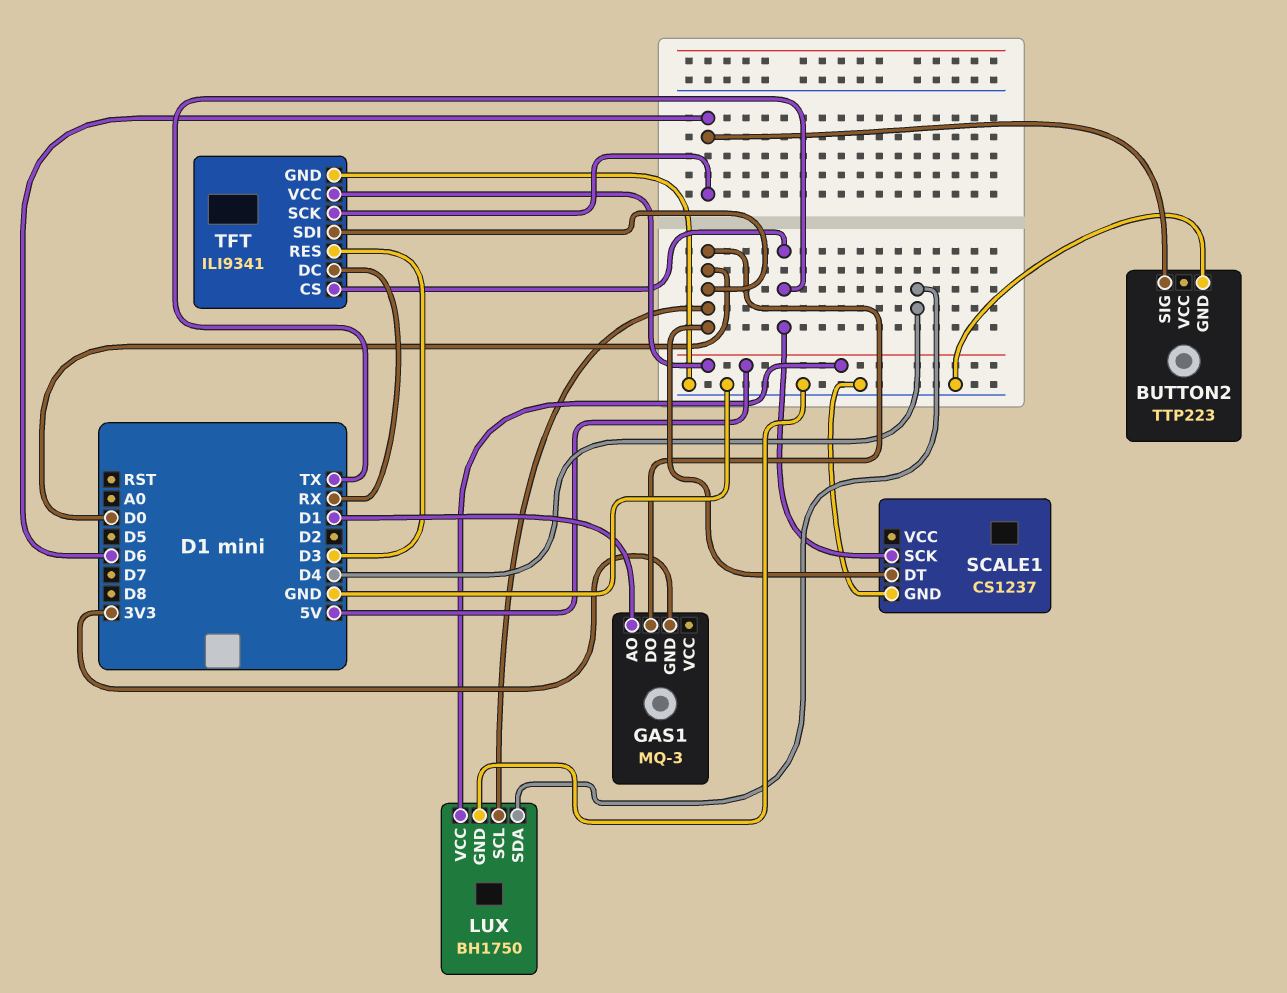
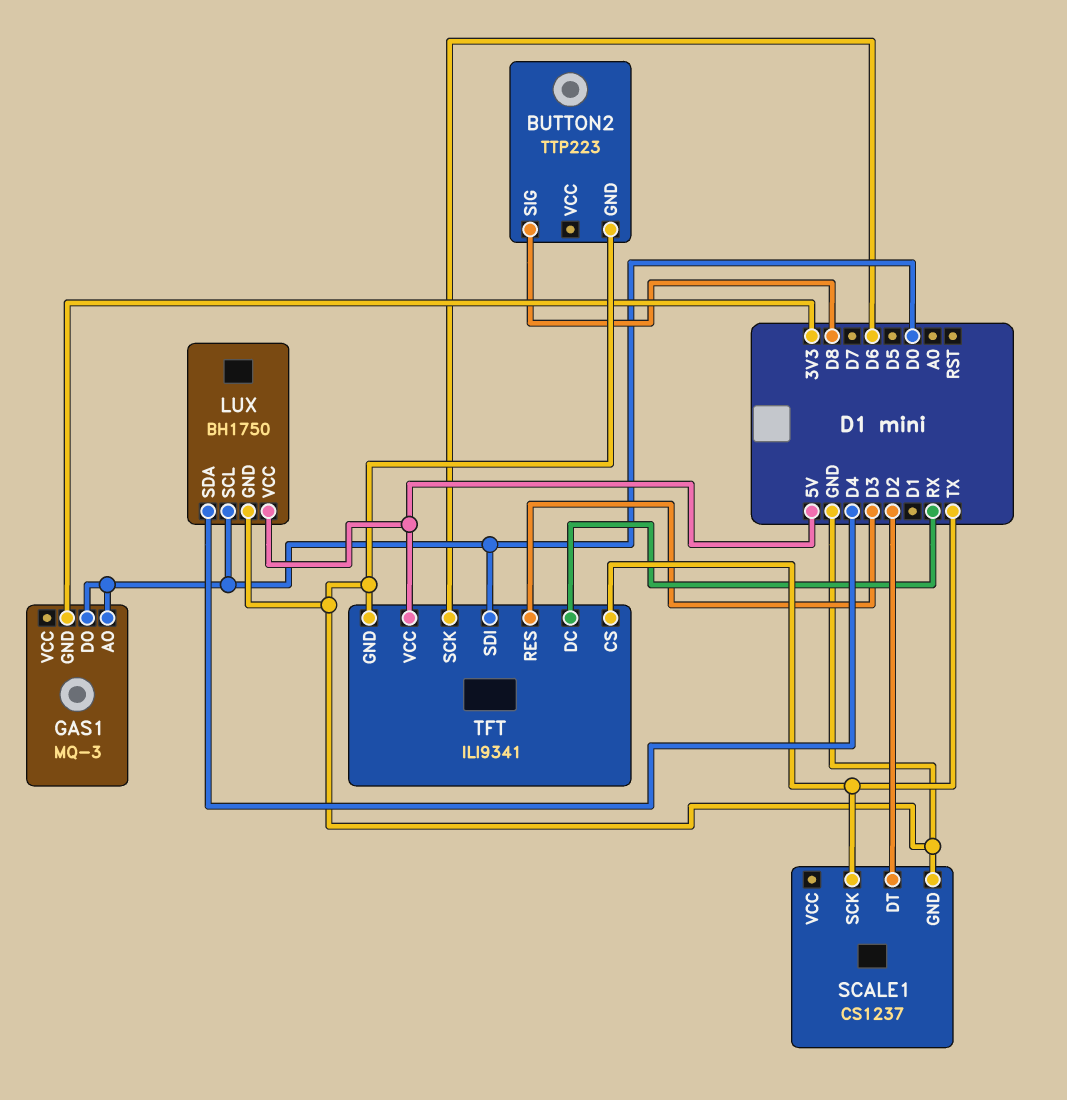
BUTTON2 pin SIG: D6 -> D8
GAS1 pin AO: D1 -> D0
SCALE1 pin DT: D0 -> D2

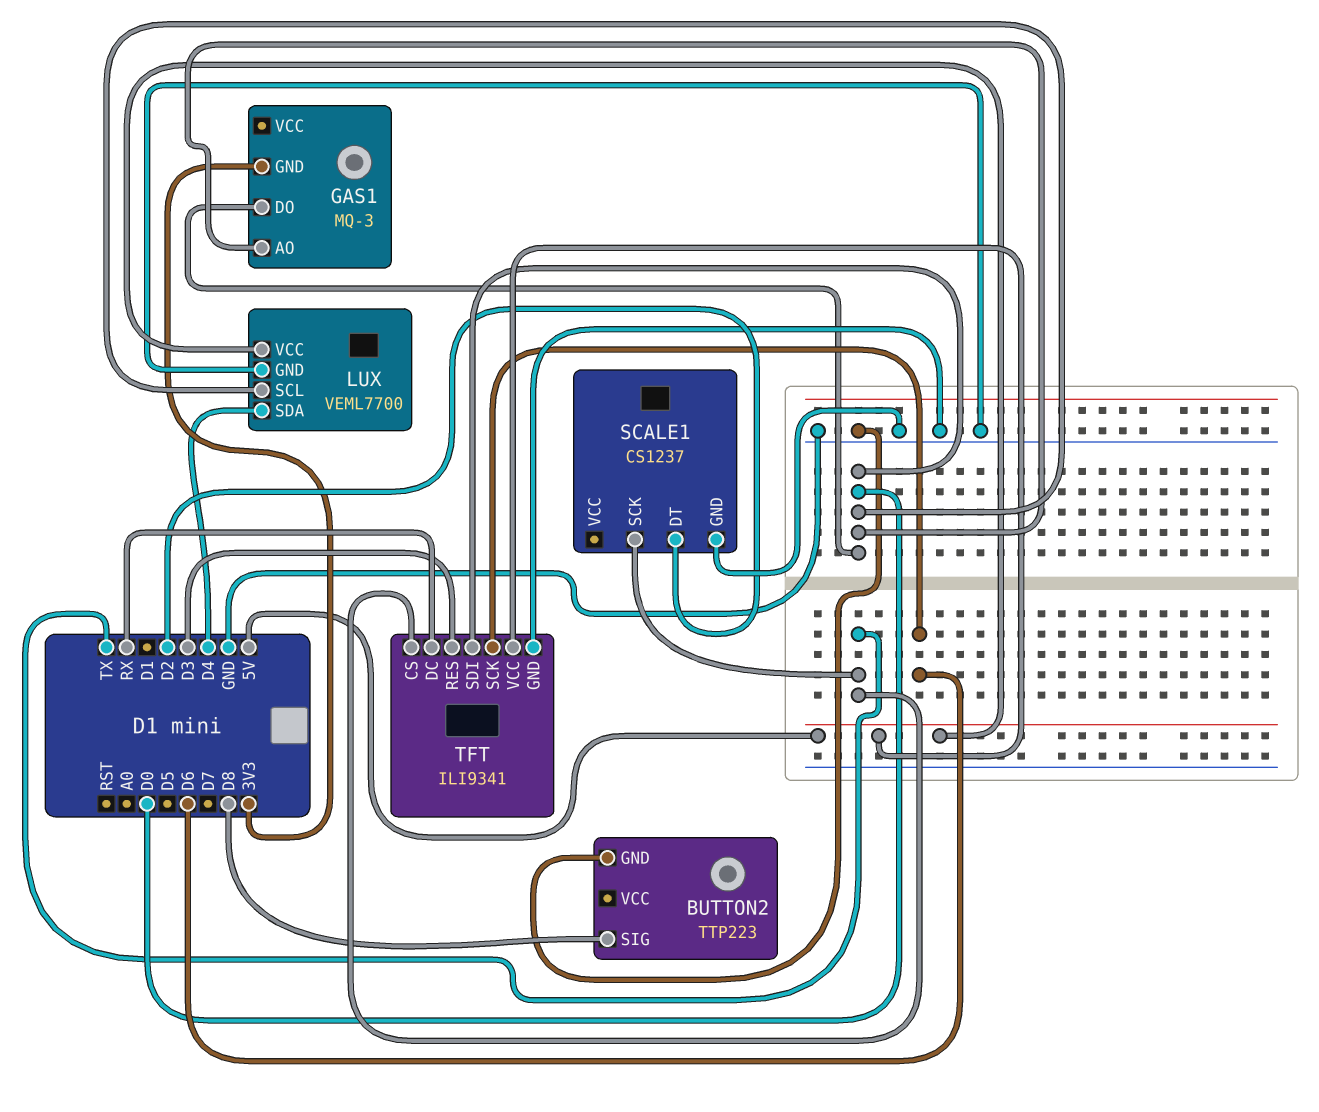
LUX: BH1750 -> VEML7700

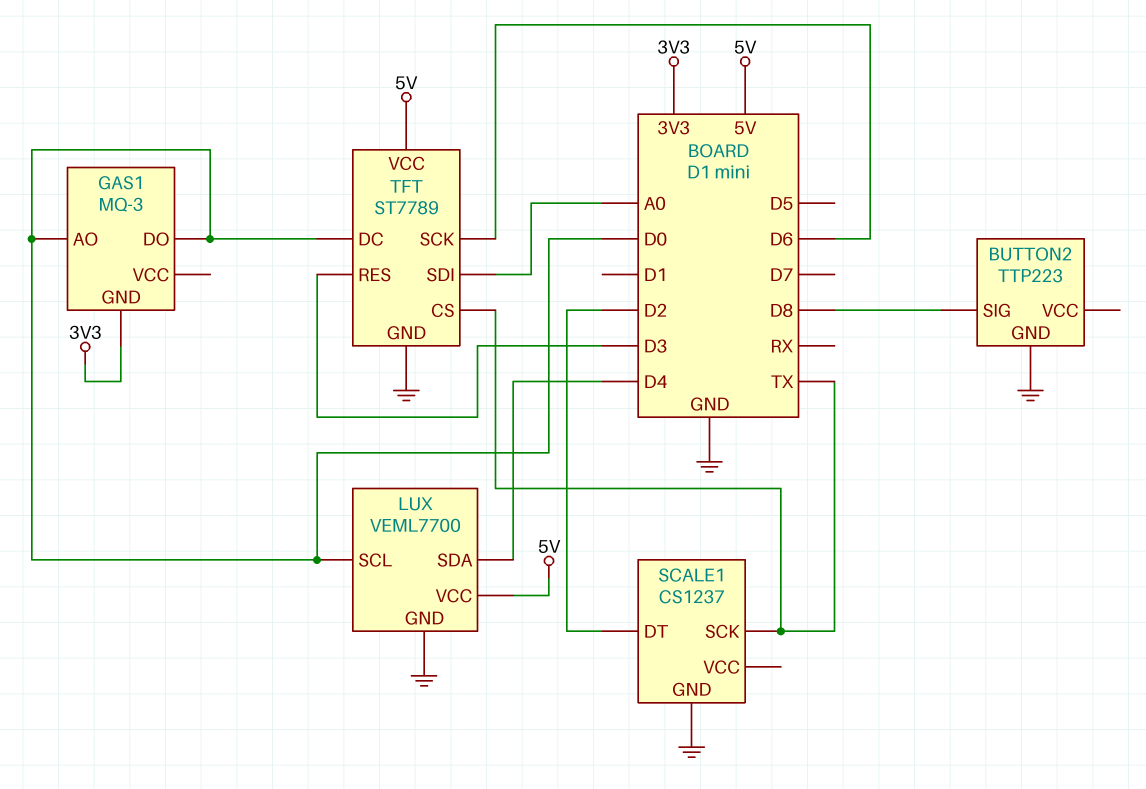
TFT: ILI9341 -> ST7789
TFT pin DC: RX -> D0
TFT pin SDI: D0 -> A0

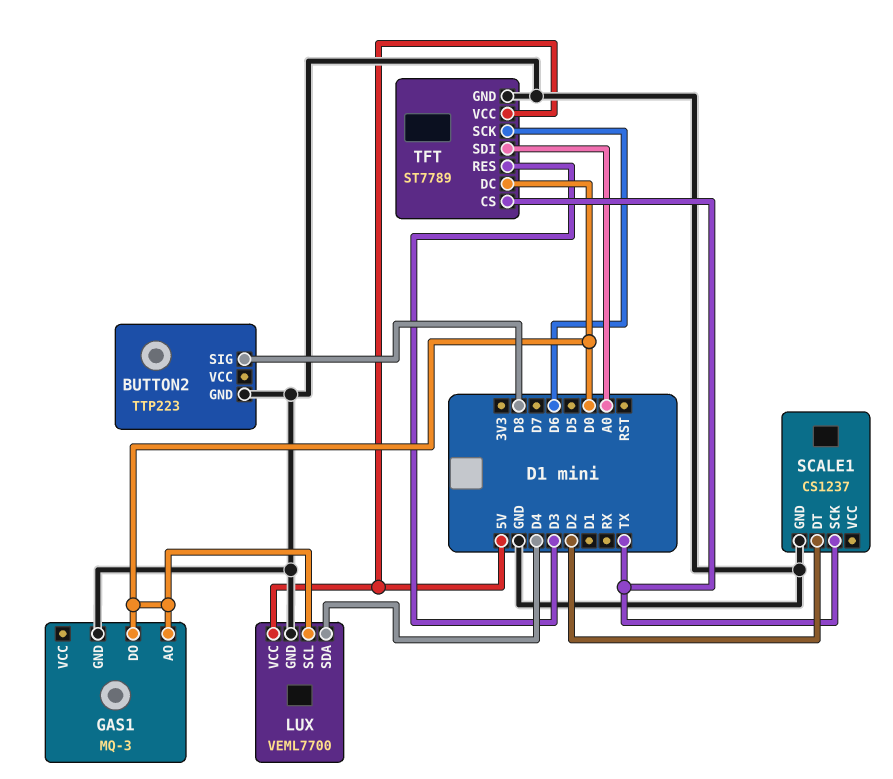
GAS1 pin GND: 3V3 -> GND

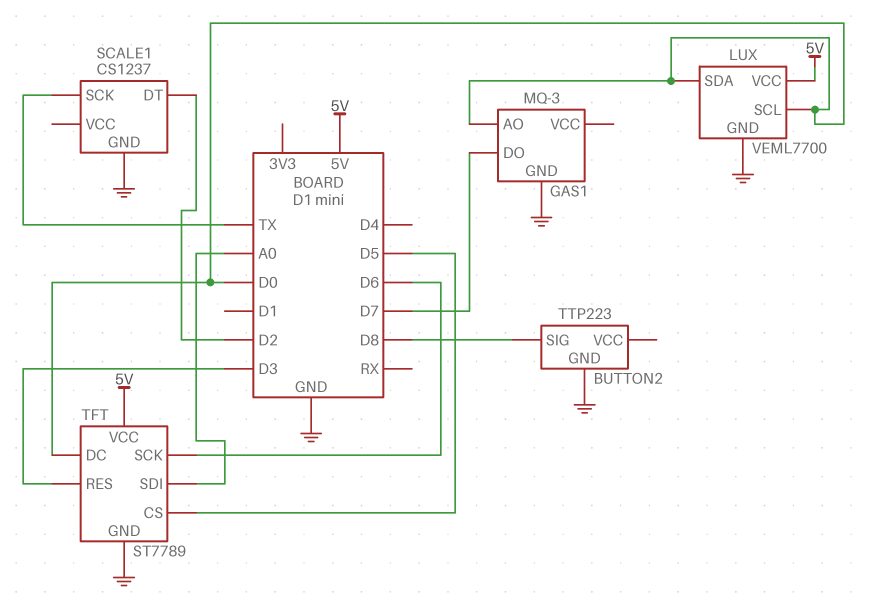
GAS1 pin DO: D0 -> D7
LUX pin SDA: D4 -> D0
TFT pin CS: TX -> D5

